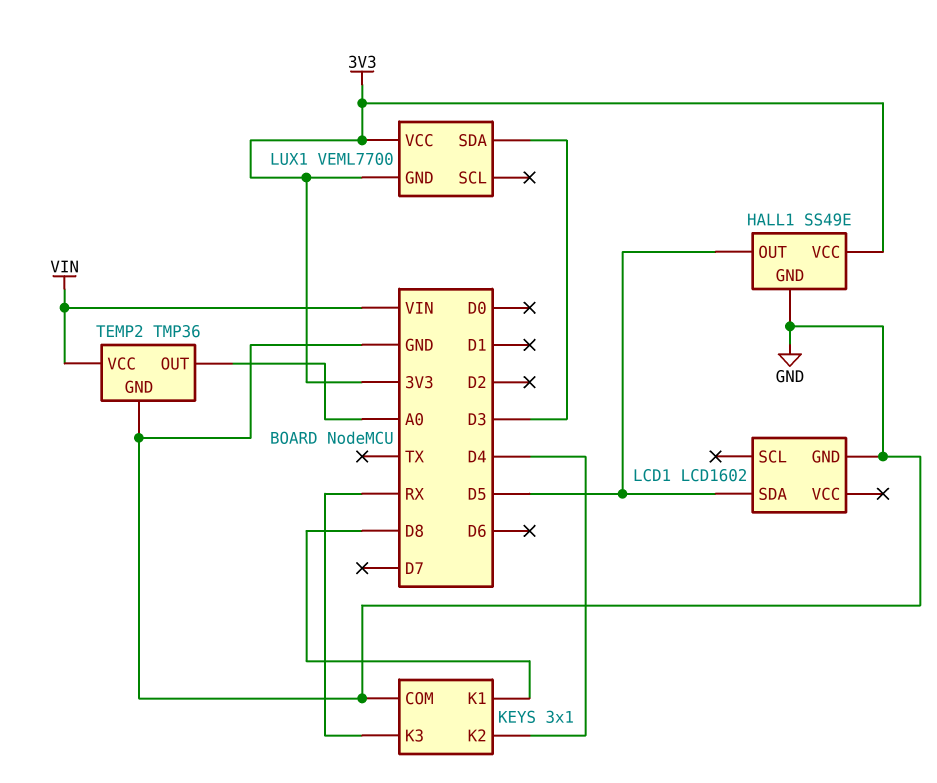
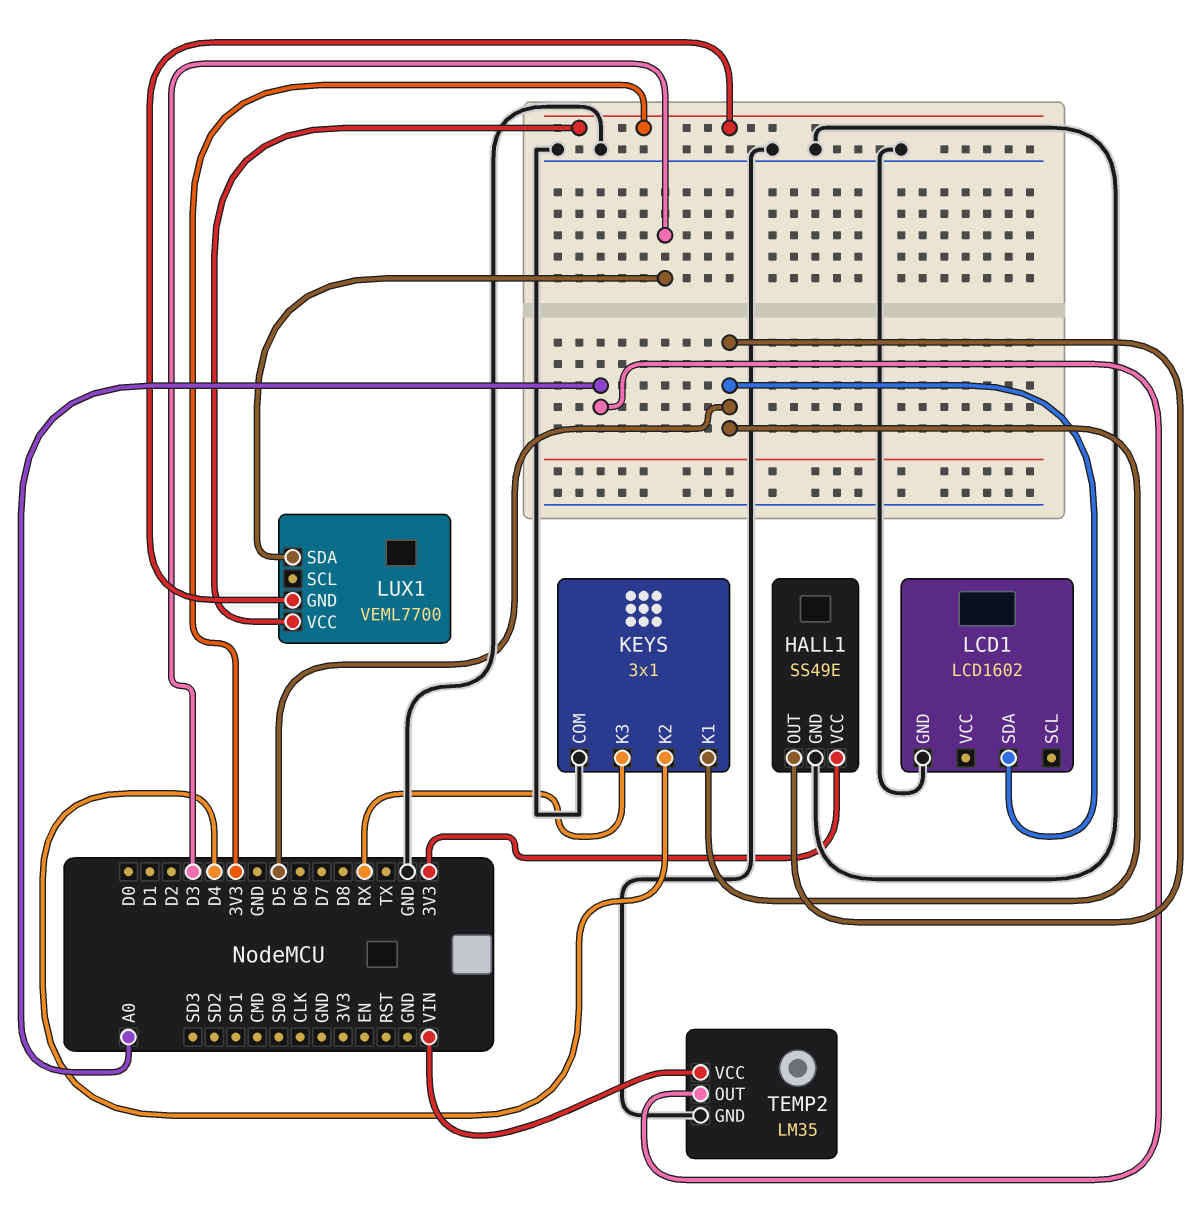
KEYS pin K1: D8 -> D5
TEMP2: TMP36 -> LM35

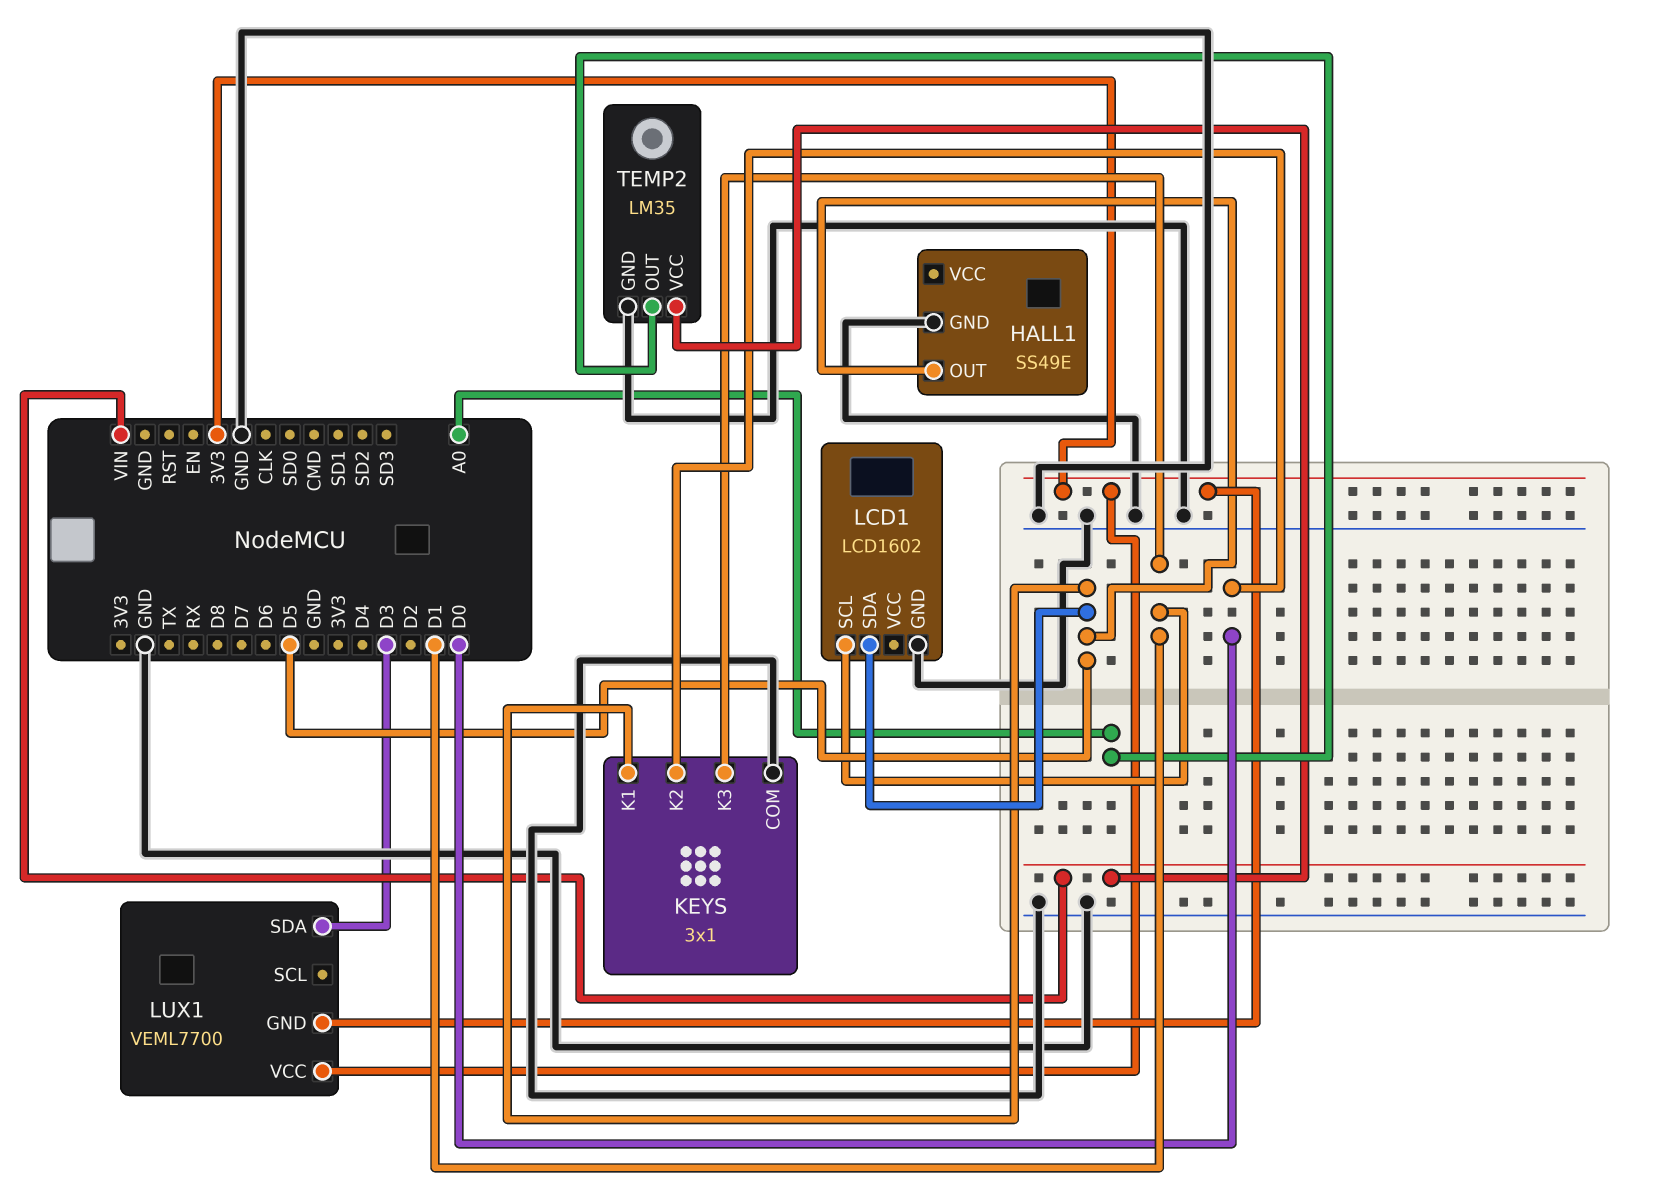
HALL1 pin VCC: 3V3 -> none
KEYS pin K2: D4 -> D0
KEYS pin K3: RX -> D1
LCD1 pin SCL: none -> D1

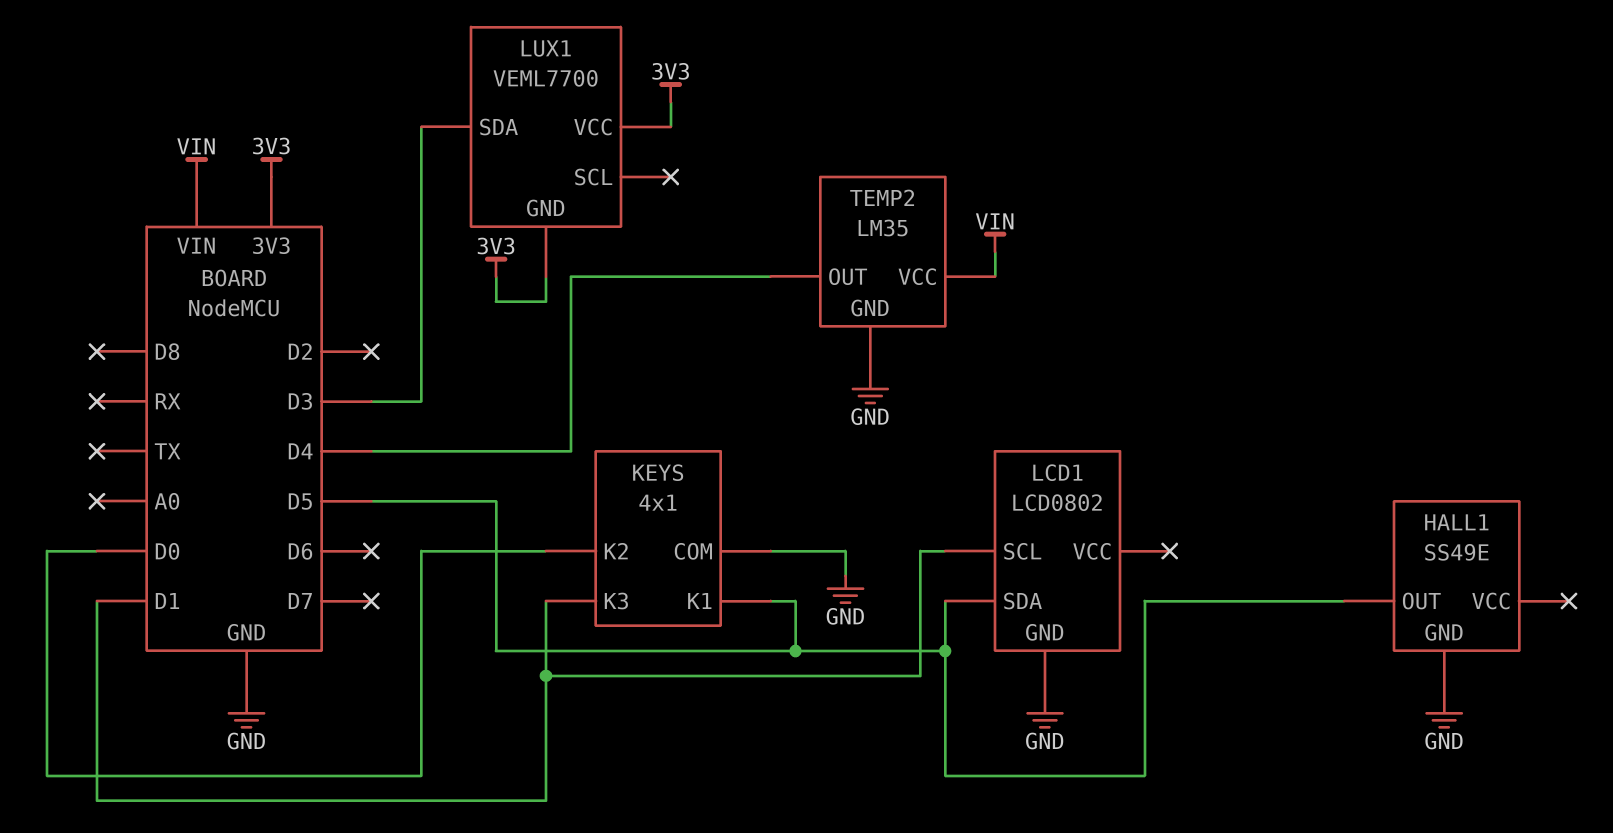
KEYS: 3x1 -> 4x1
LCD1: LCD1602 -> LCD0802
TEMP2 pin OUT: A0 -> D4

